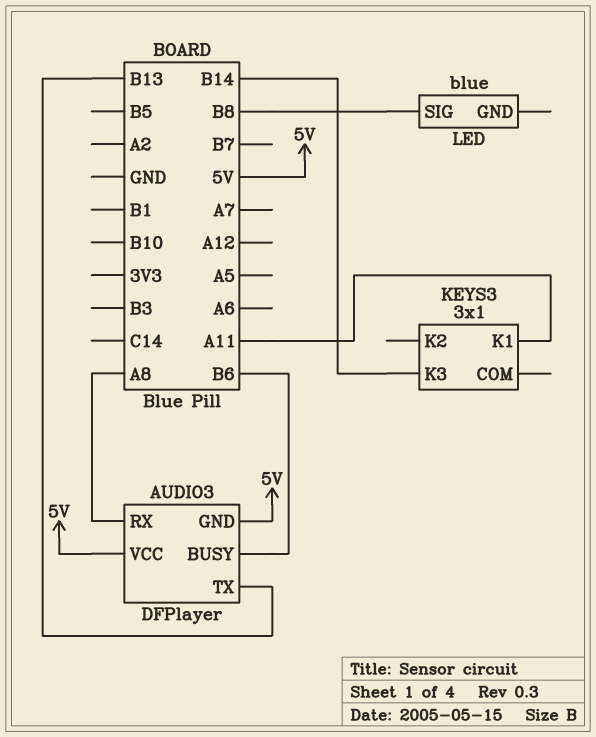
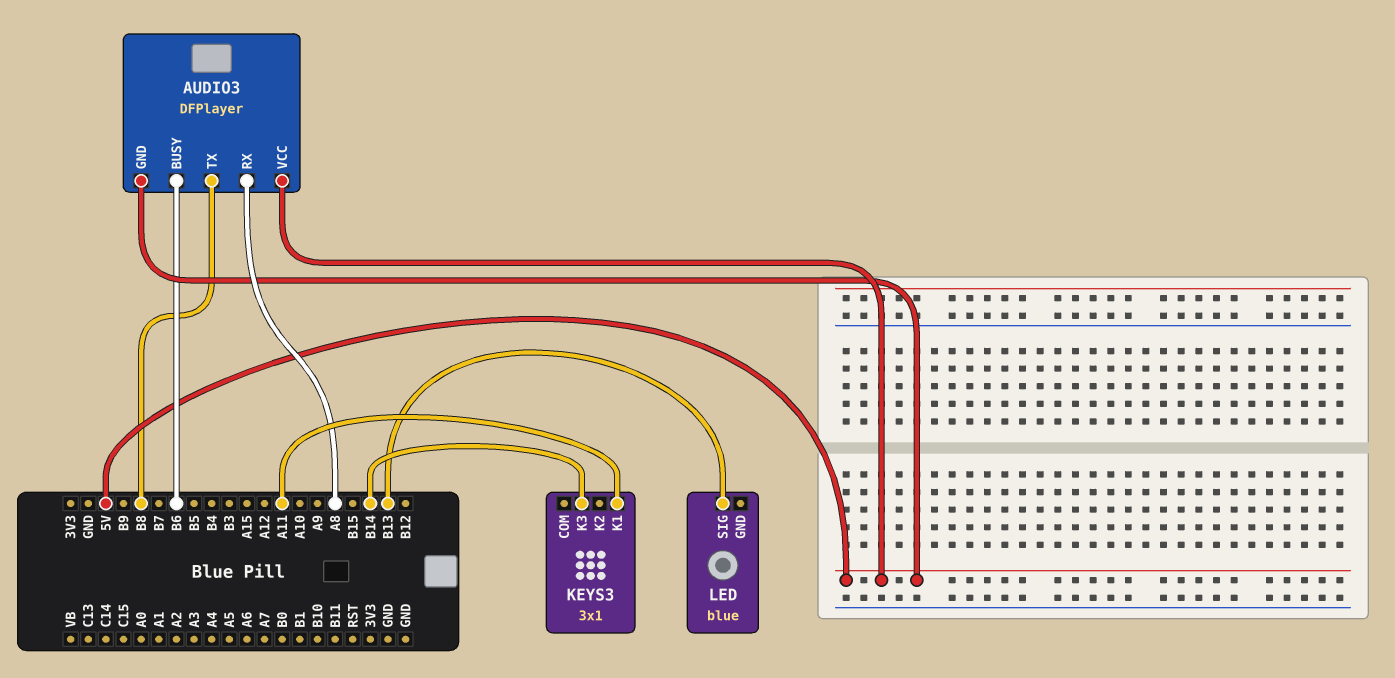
AUDIO3 pin TX: B13 -> B8
LED pin SIG: B8 -> B13

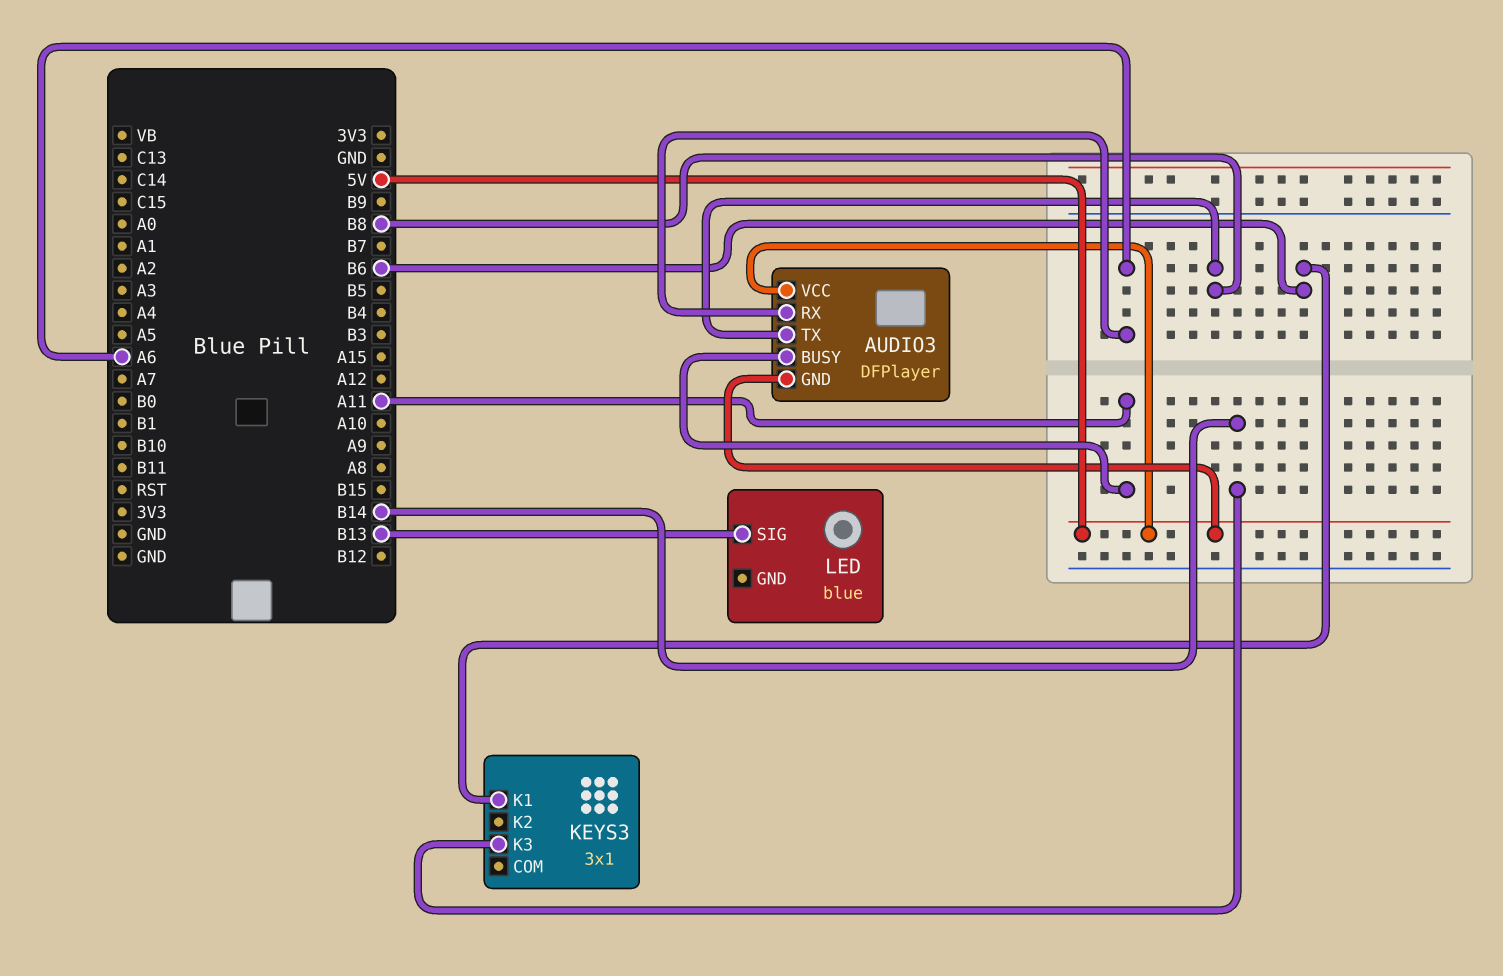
AUDIO3 pin BUSY: B6 -> A11
AUDIO3 pin RX: A8 -> A6
KEYS3 pin K1: A11 -> B6

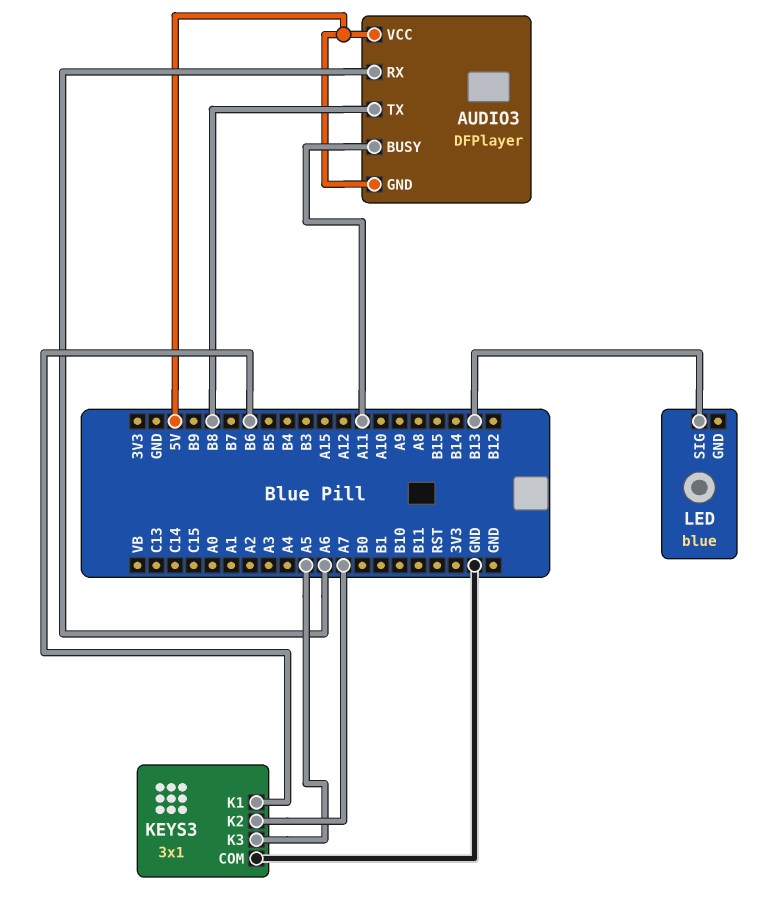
KEYS3 pin COM: none -> GND
KEYS3 pin K2: none -> A7
KEYS3 pin K3: B14 -> A5

